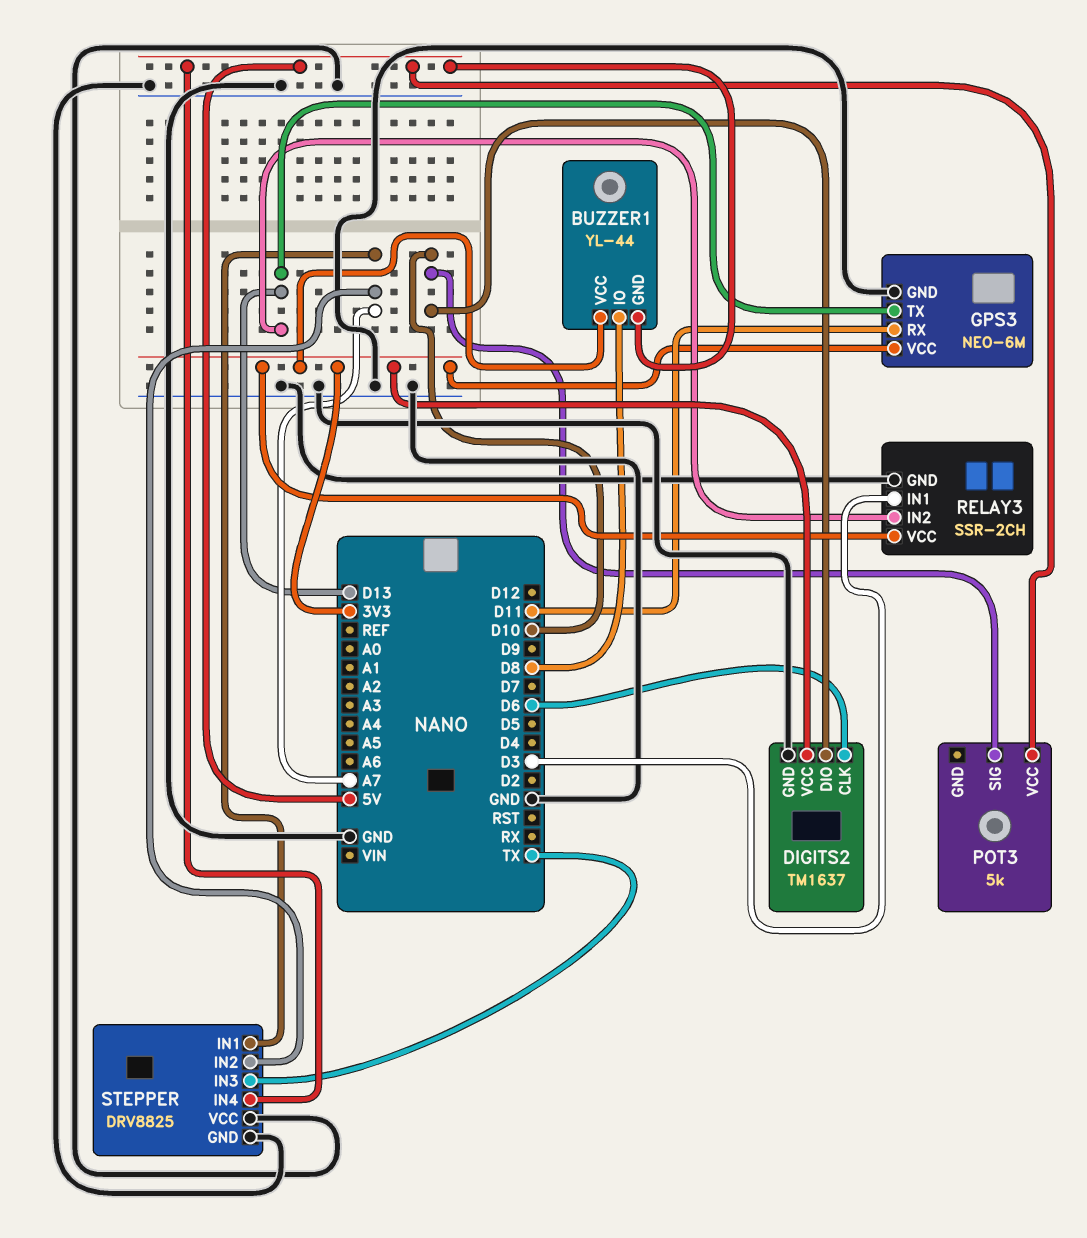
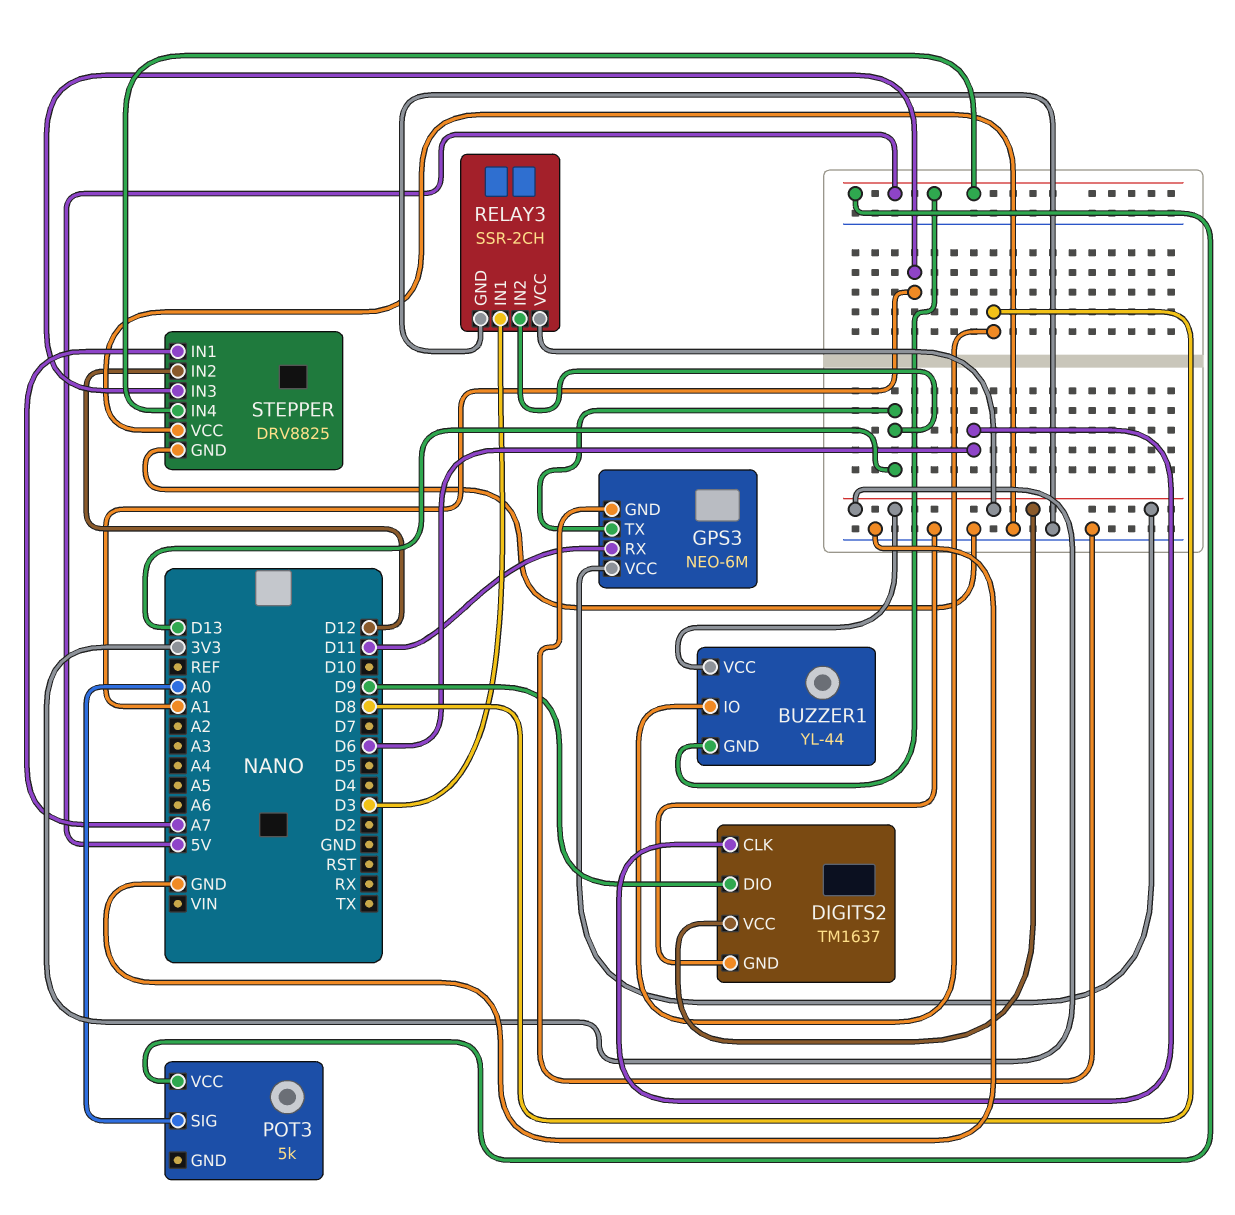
DIGITS2 pin DIO: D10 -> D9
POT3 pin SIG: D10 -> A0
STEPPER pin IN2: A7 -> D12
STEPPER pin IN3: TX -> A1

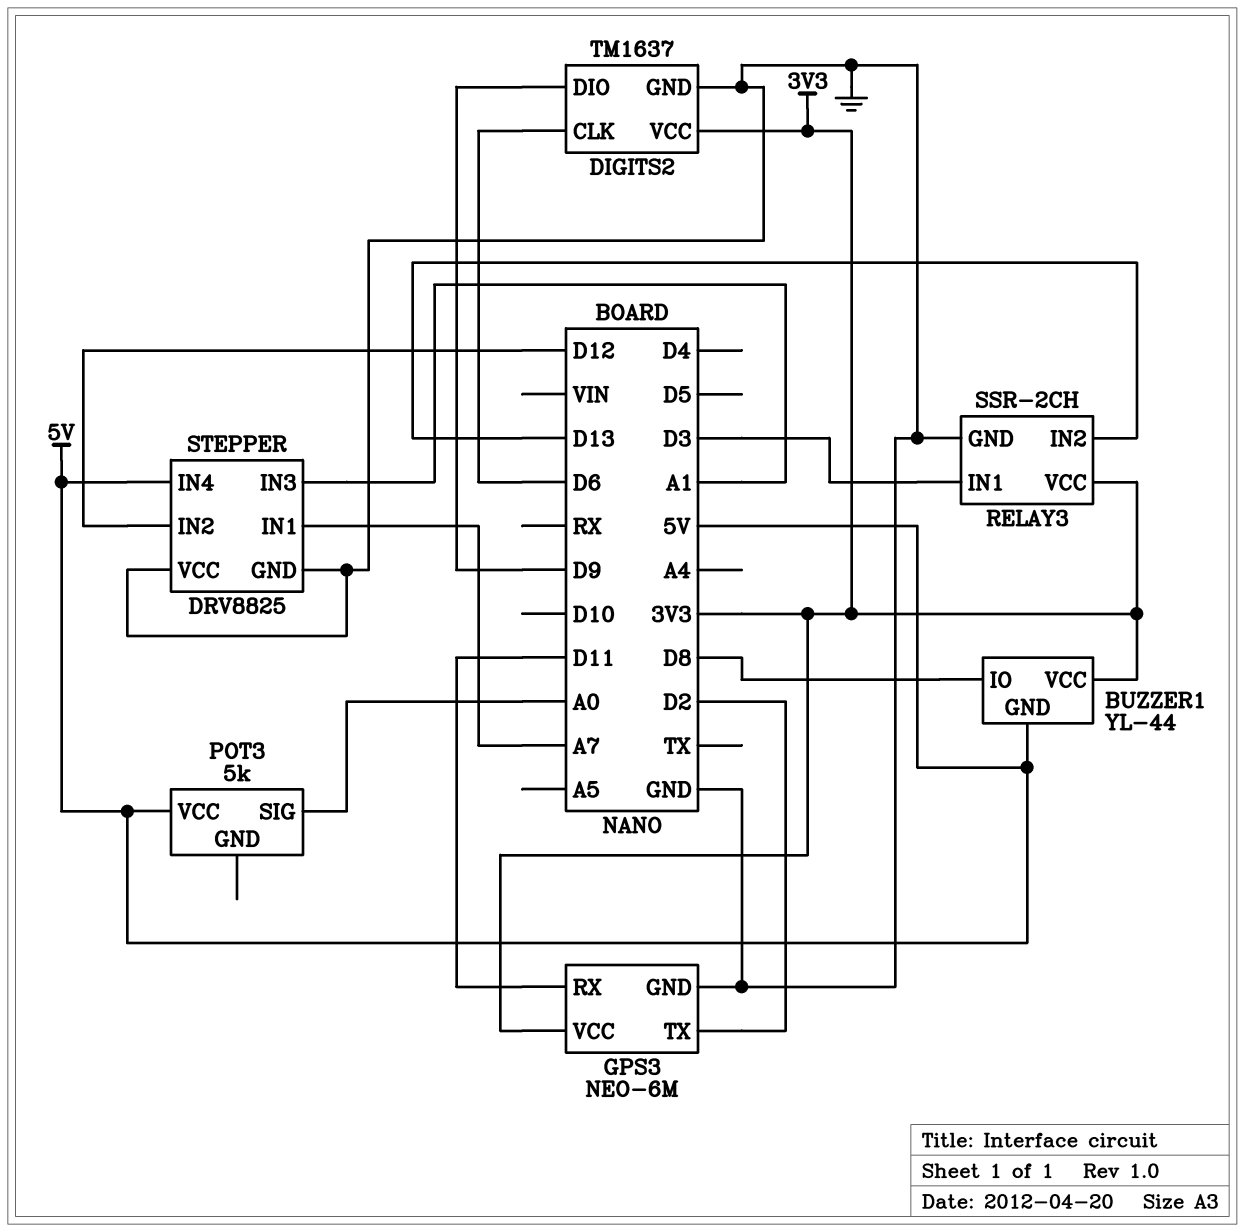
GPS3 pin TX: D13 -> D2

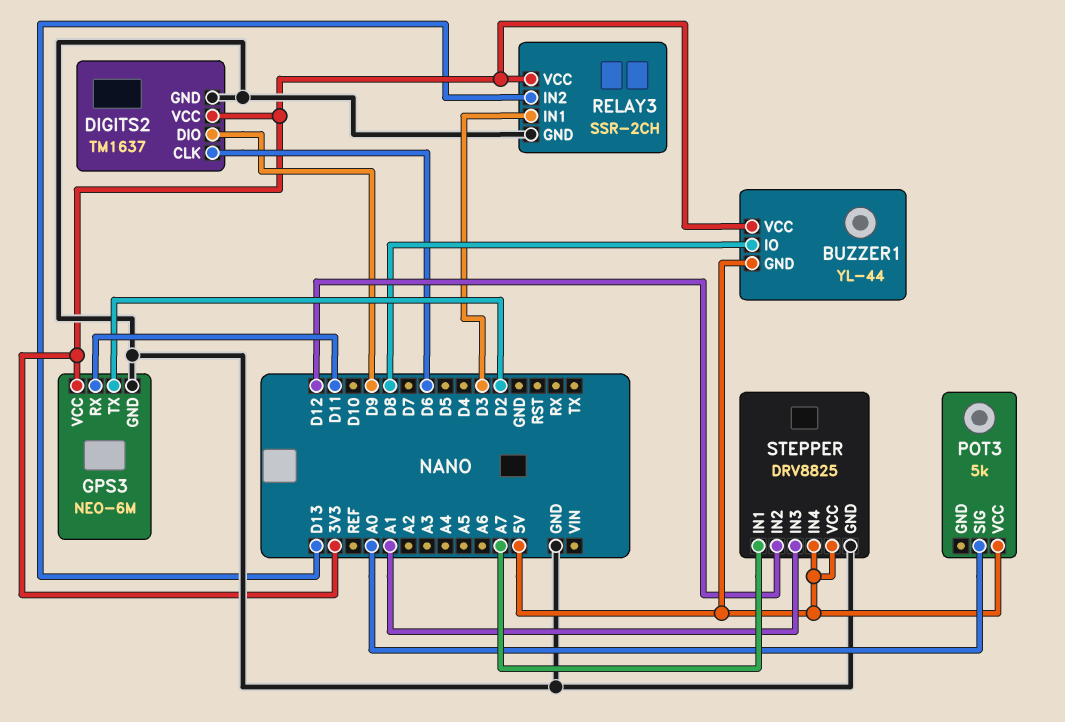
STEPPER pin VCC: GND -> 5V

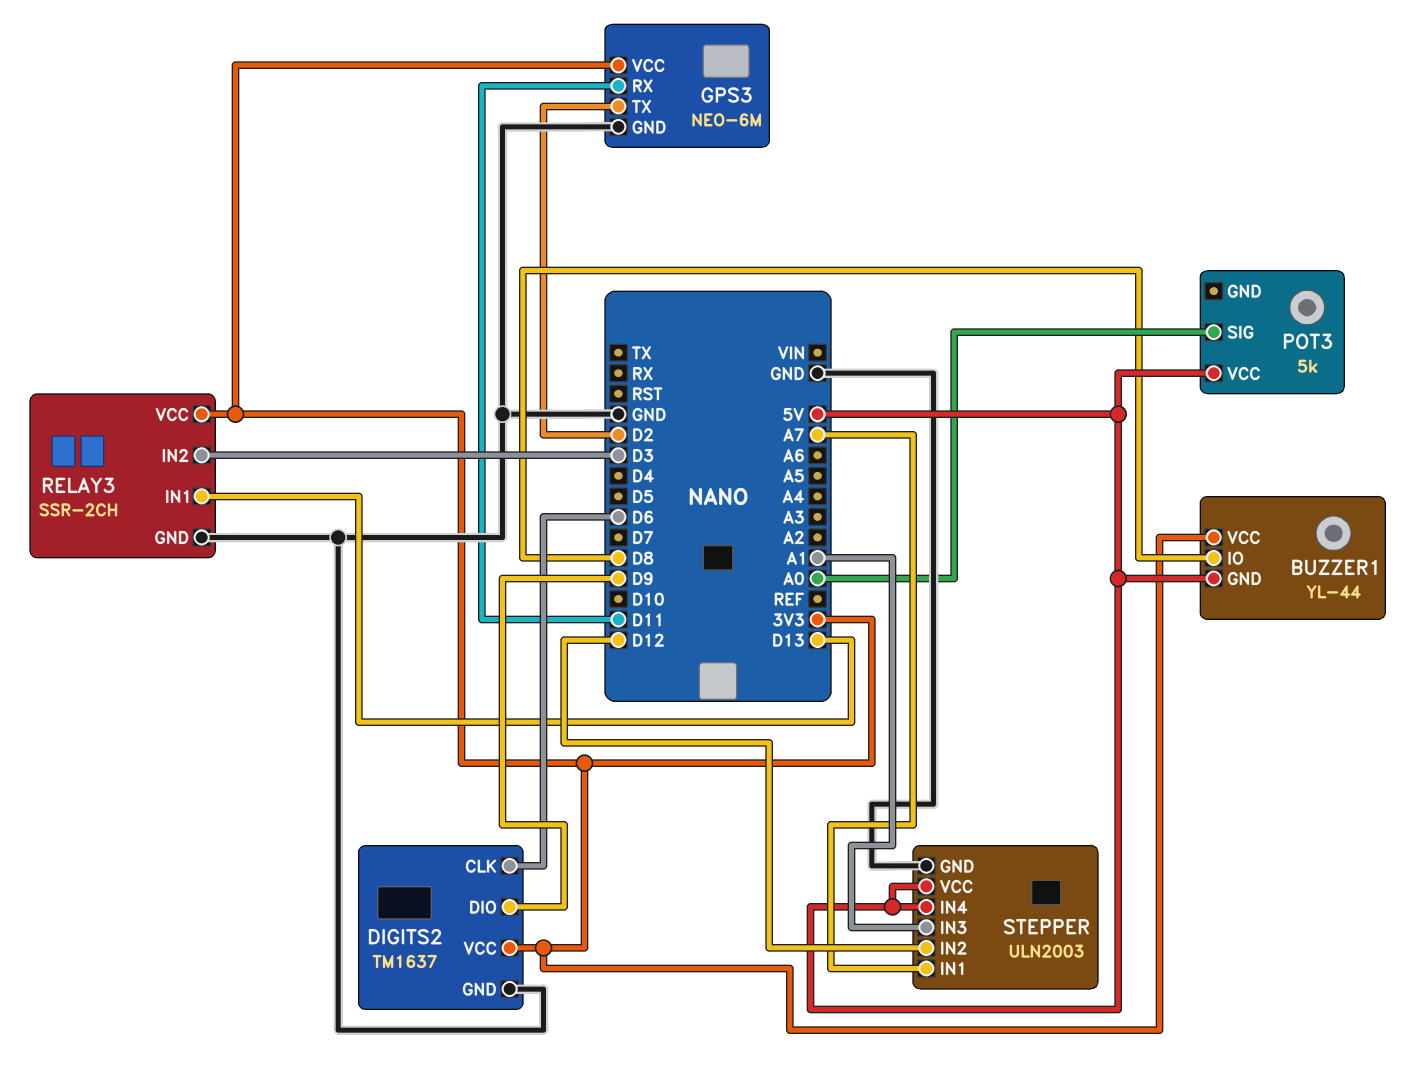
RELAY3 pin IN1: D3 -> D13
RELAY3 pin IN2: D13 -> D3
STEPPER: DRV8825 -> ULN2003

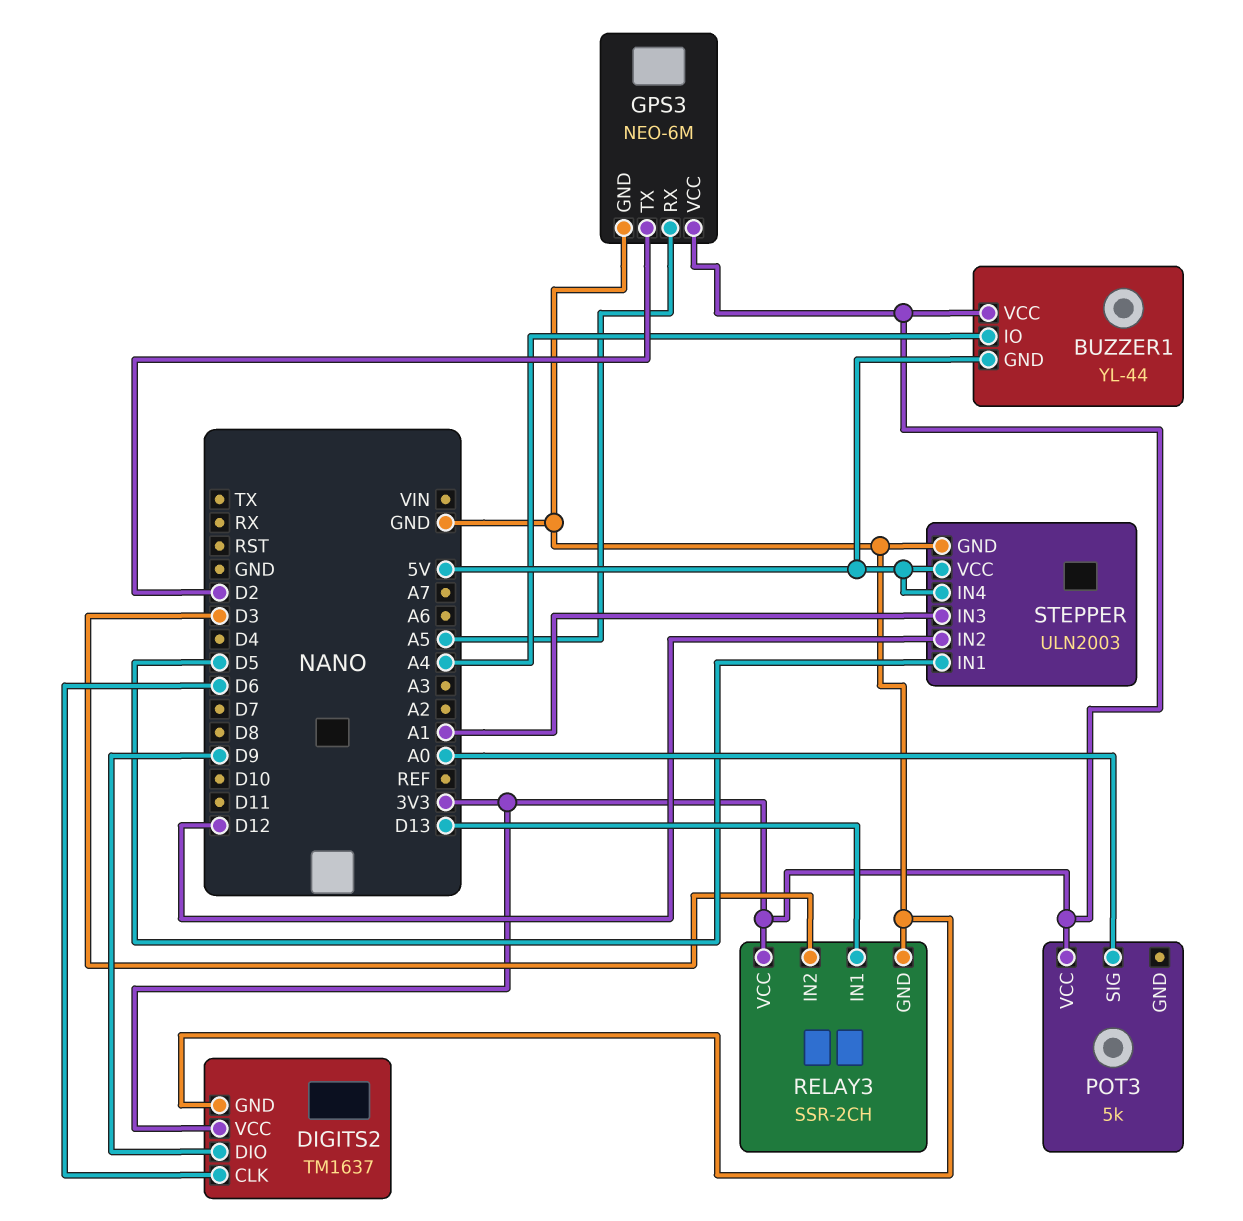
BUZZER1 pin IO: D8 -> A4
GPS3 pin RX: D11 -> A5
POT3 pin VCC: 5V -> 3V3
STEPPER pin IN1: A7 -> D5

